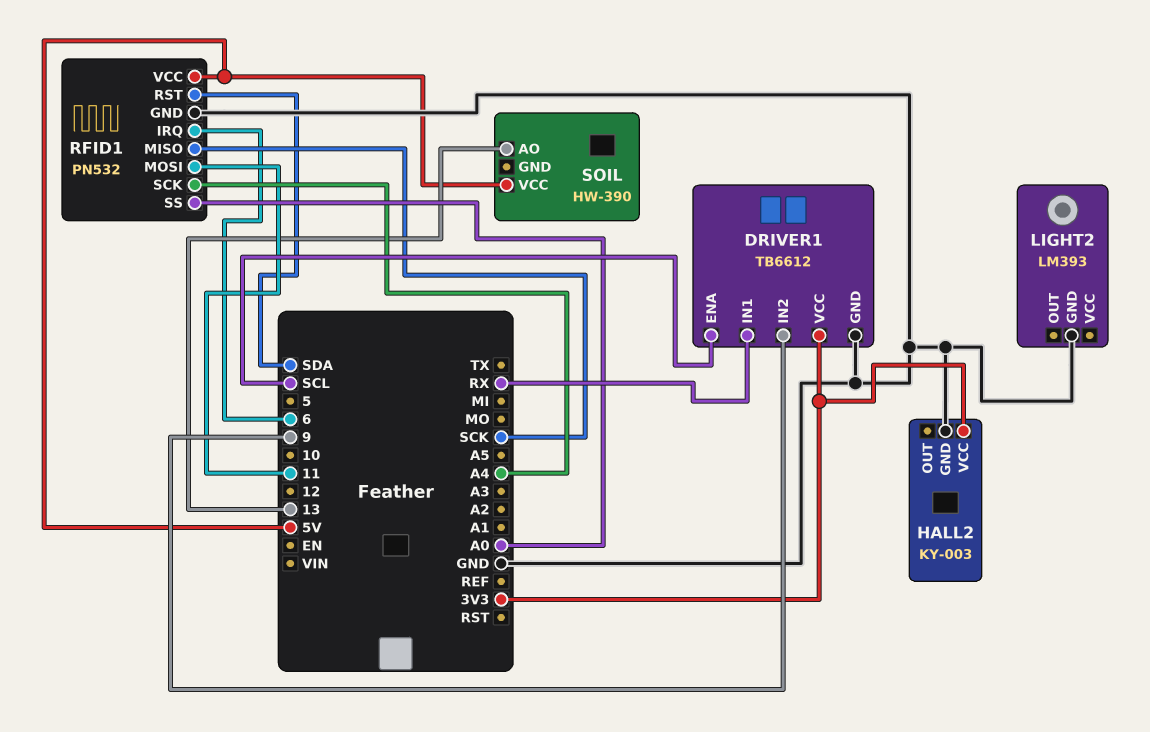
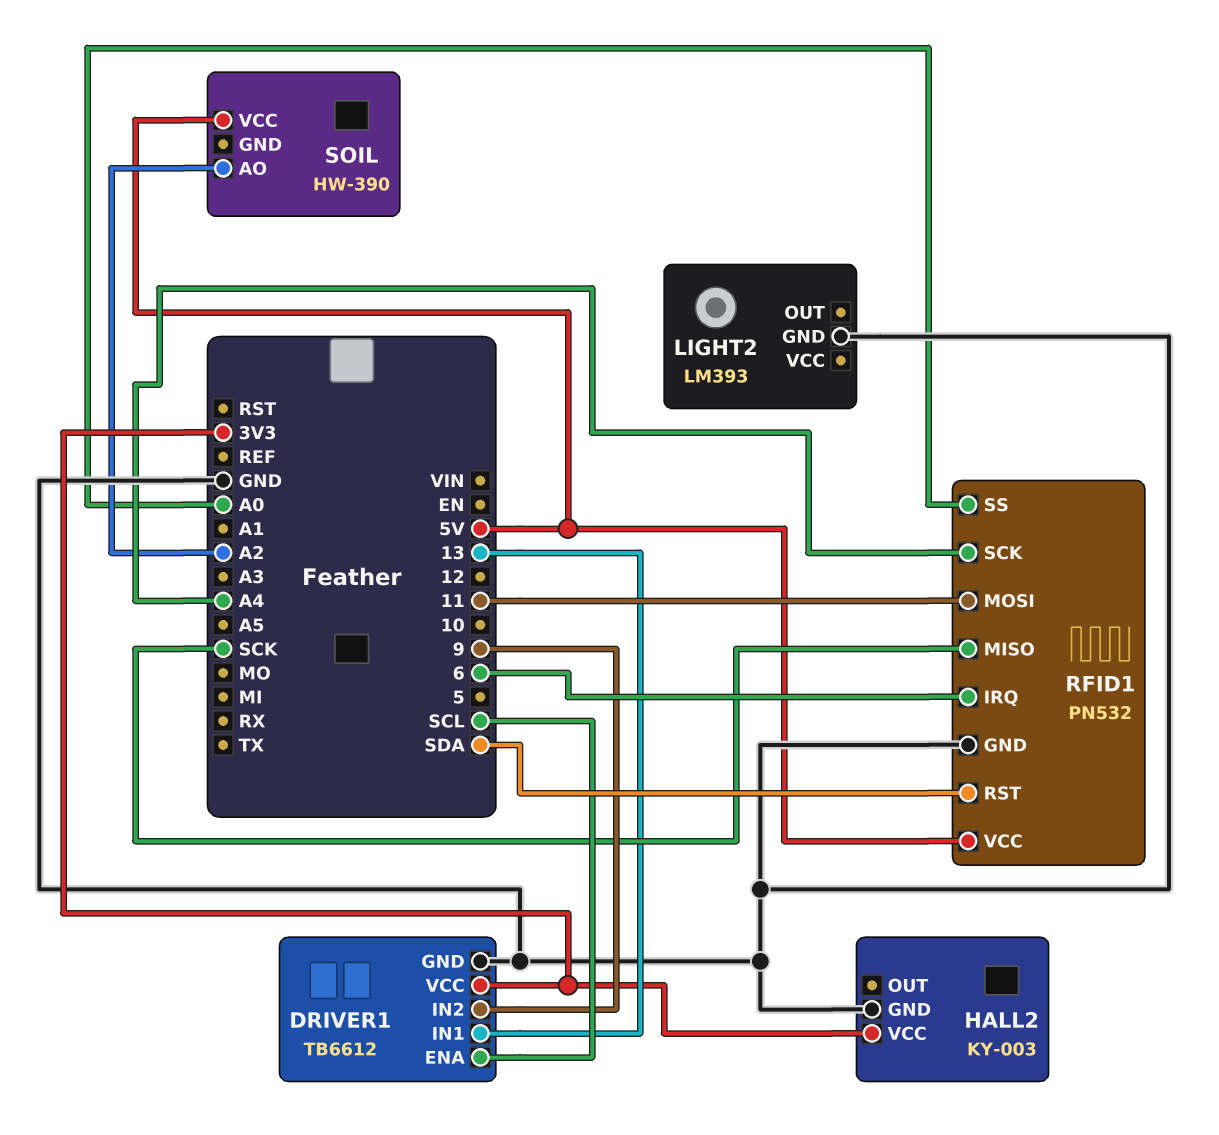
DRIVER1 pin IN1: RX -> 13
SOIL pin AO: 13 -> A2

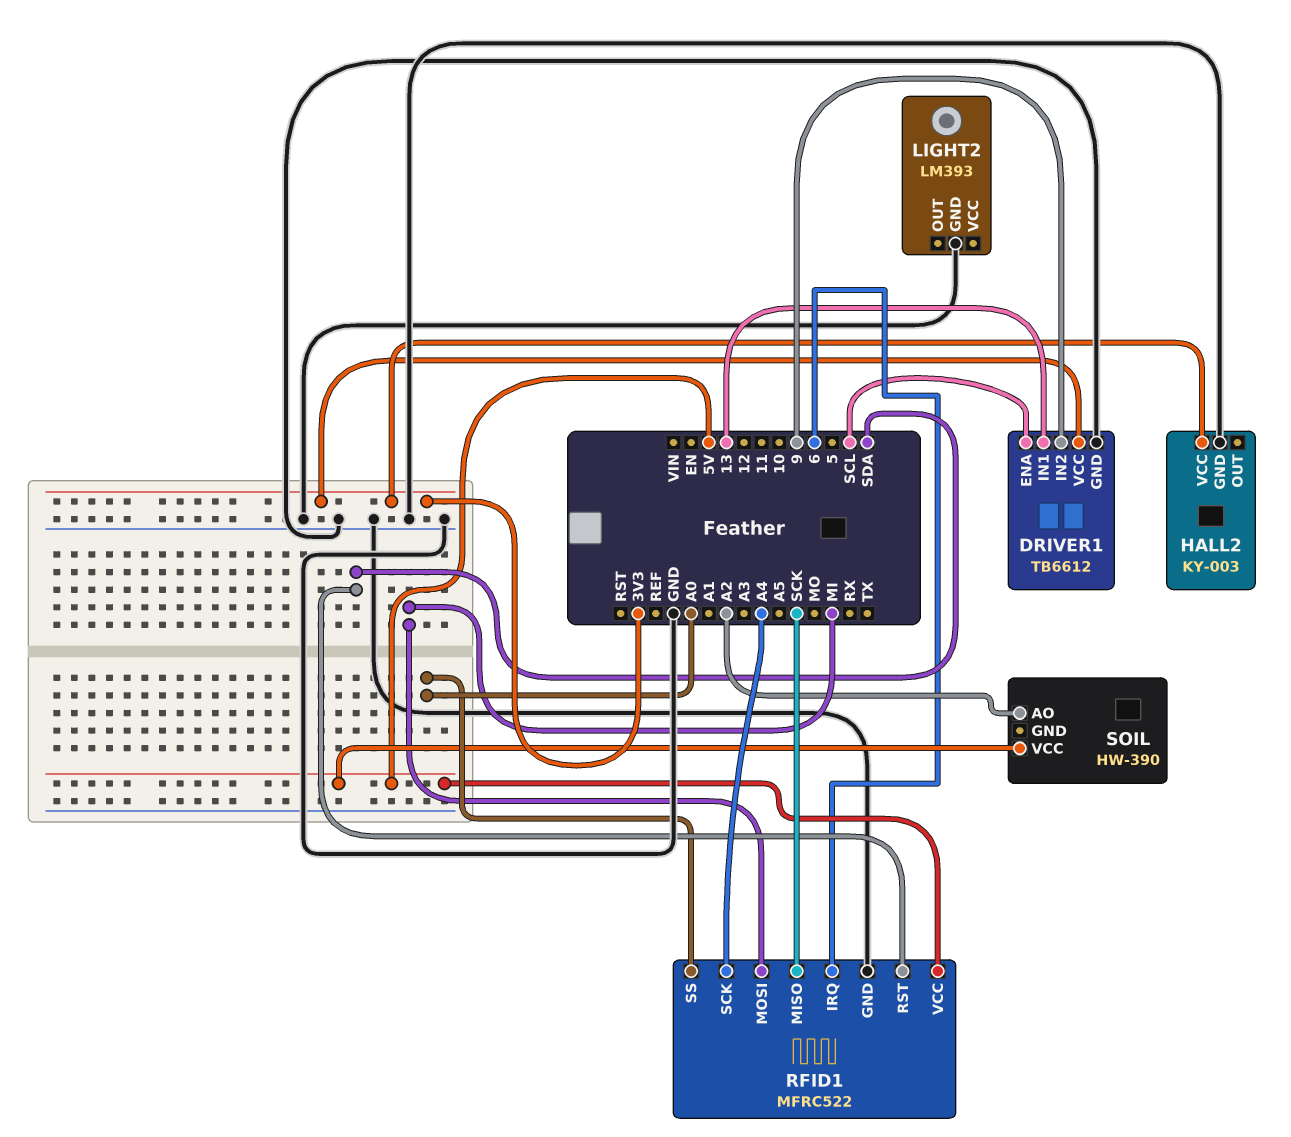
RFID1: PN532 -> MFRC522
RFID1 pin MOSI: 11 -> MI

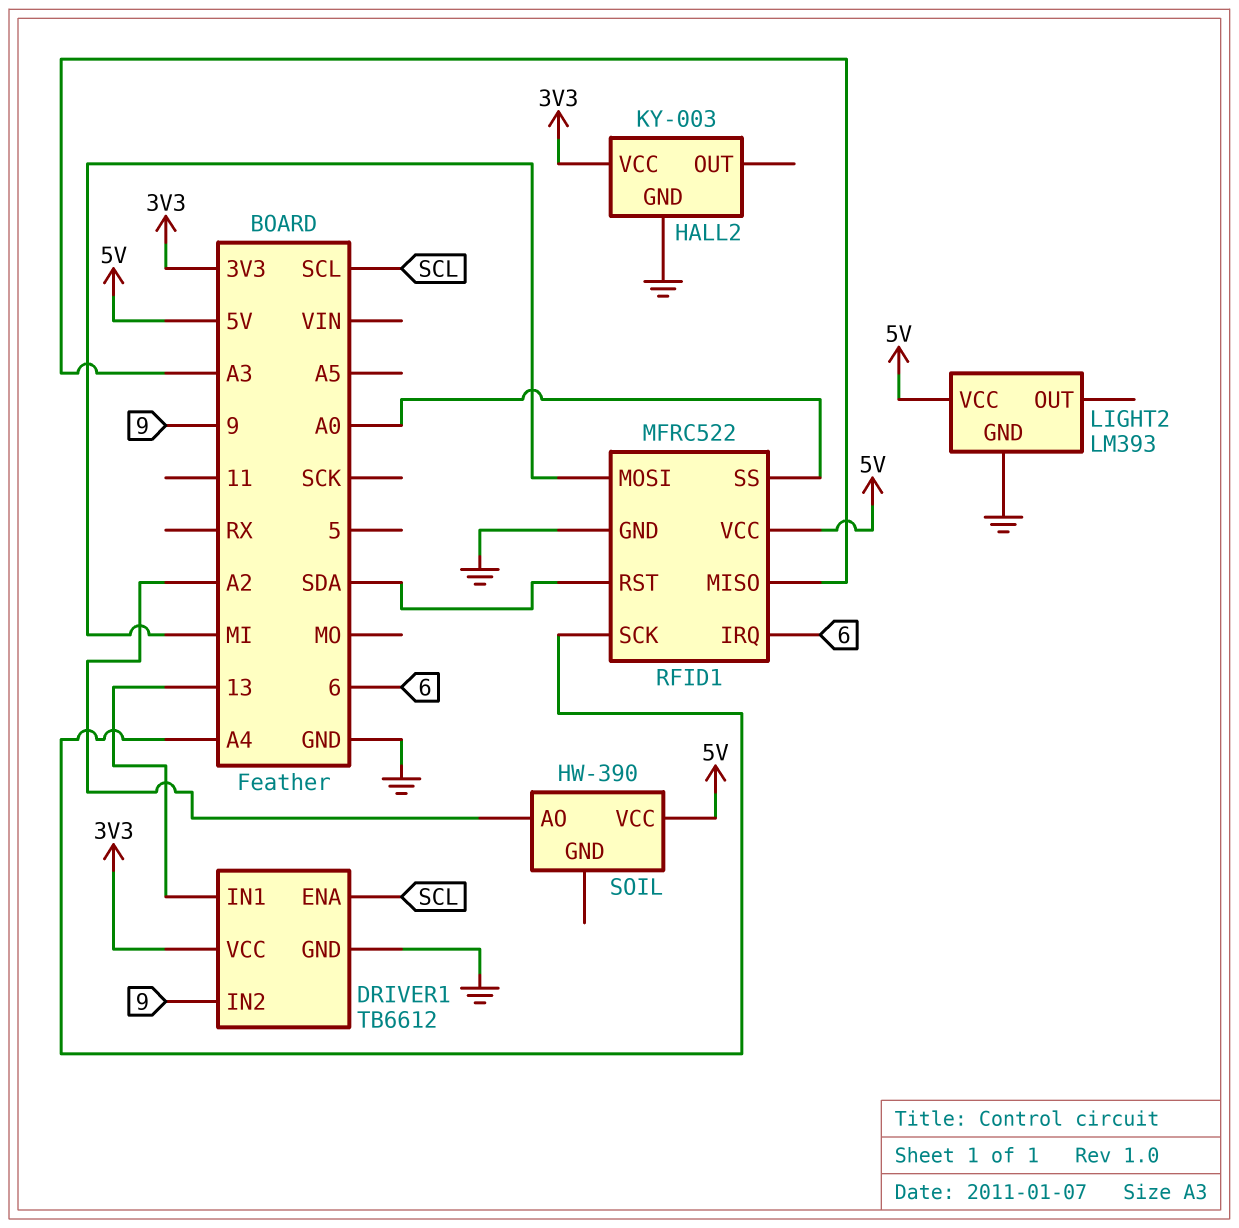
LIGHT2 pin VCC: none -> 5V
RFID1 pin MISO: SCK -> A3

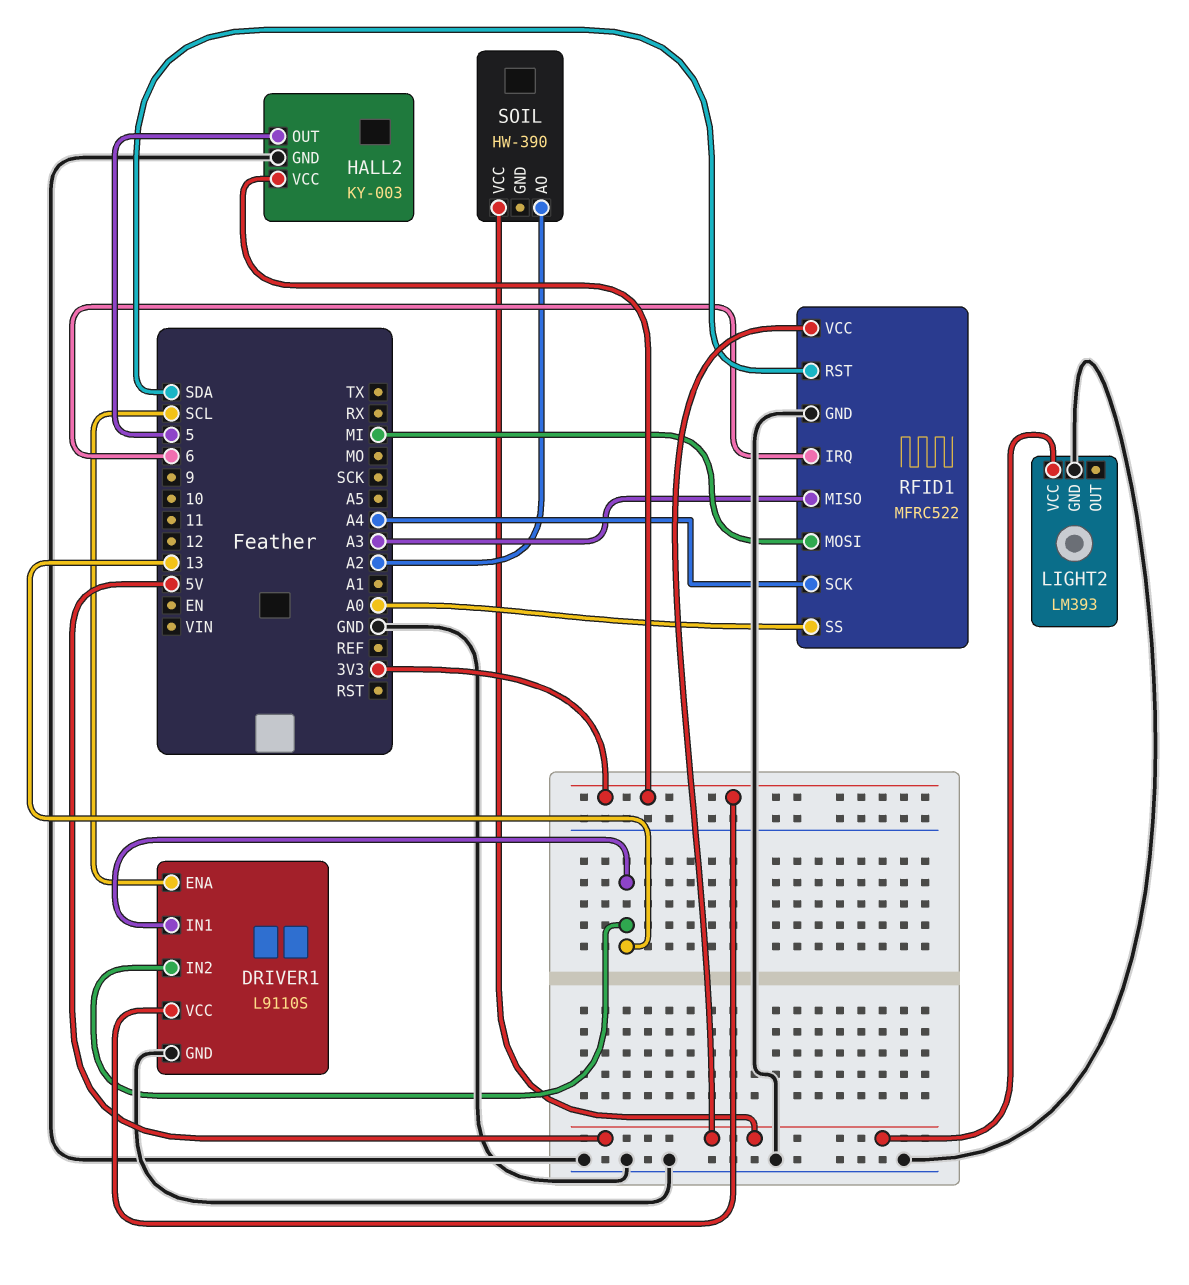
DRIVER1: TB6612 -> L9110S
DRIVER1 pin IN2: 9 -> 13
HALL2 pin OUT: none -> 5

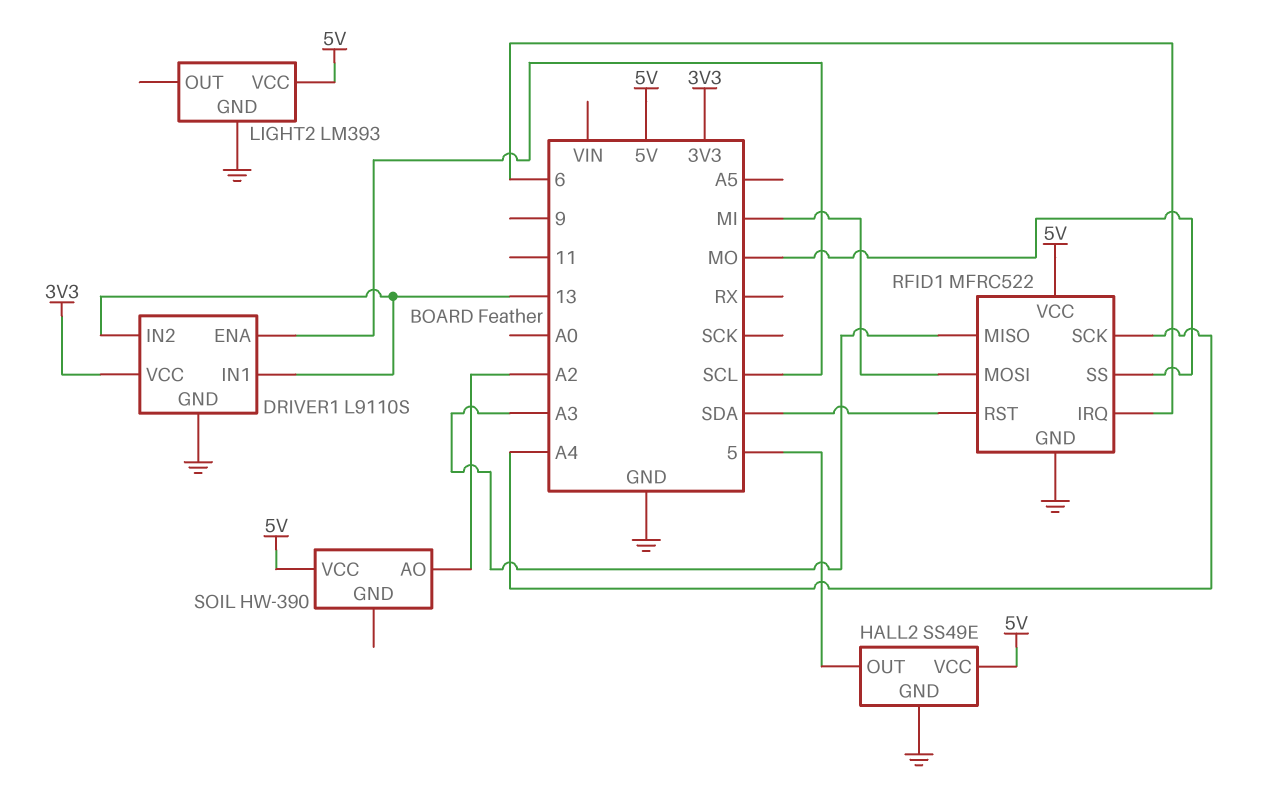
HALL2: KY-003 -> SS49E
HALL2 pin VCC: 3V3 -> 5V
RFID1 pin SS: A0 -> MO

